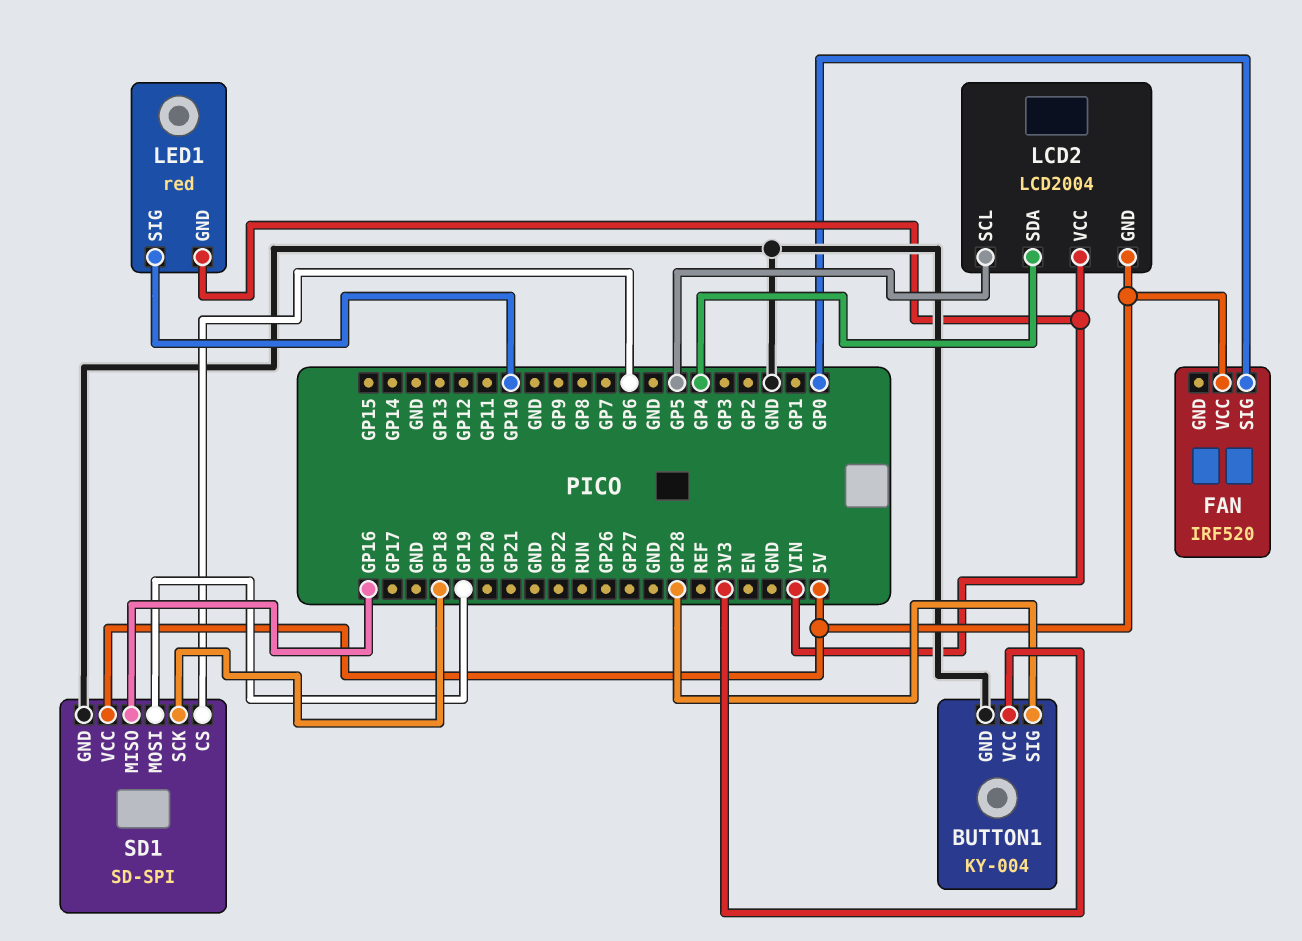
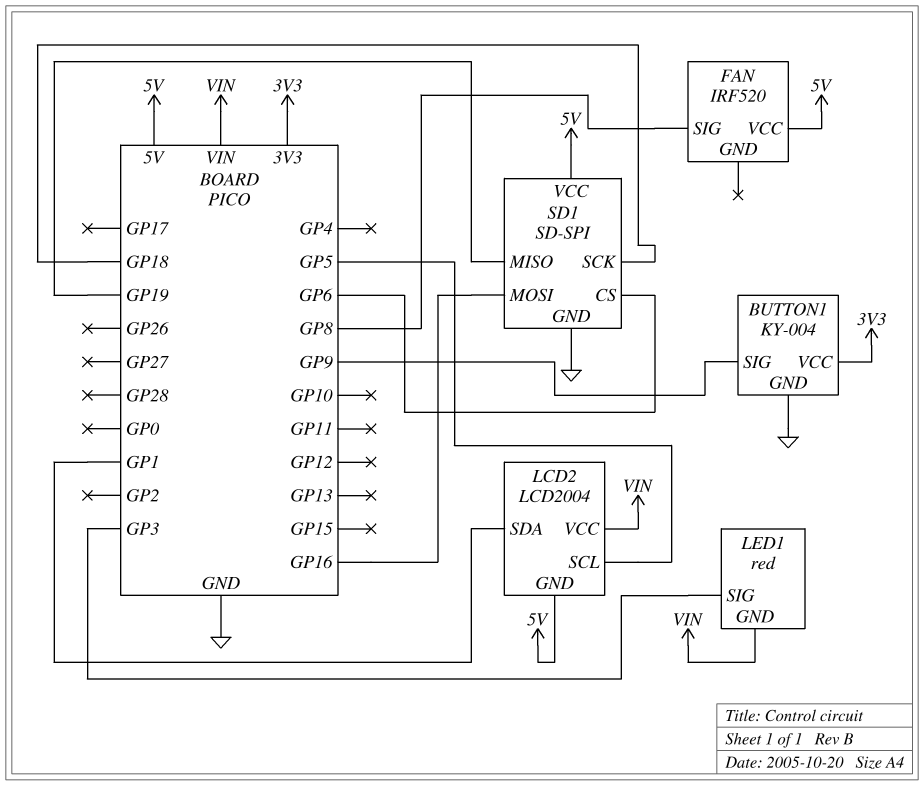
BUTTON1 pin SIG: GP28 -> GP9
FAN pin SIG: GP0 -> GP8
LCD2 pin SDA: GP4 -> GP1
LED1 pin SIG: GP10 -> GP3
SD1 pin MISO: GP16 -> GP19
SD1 pin MOSI: GP19 -> GP16

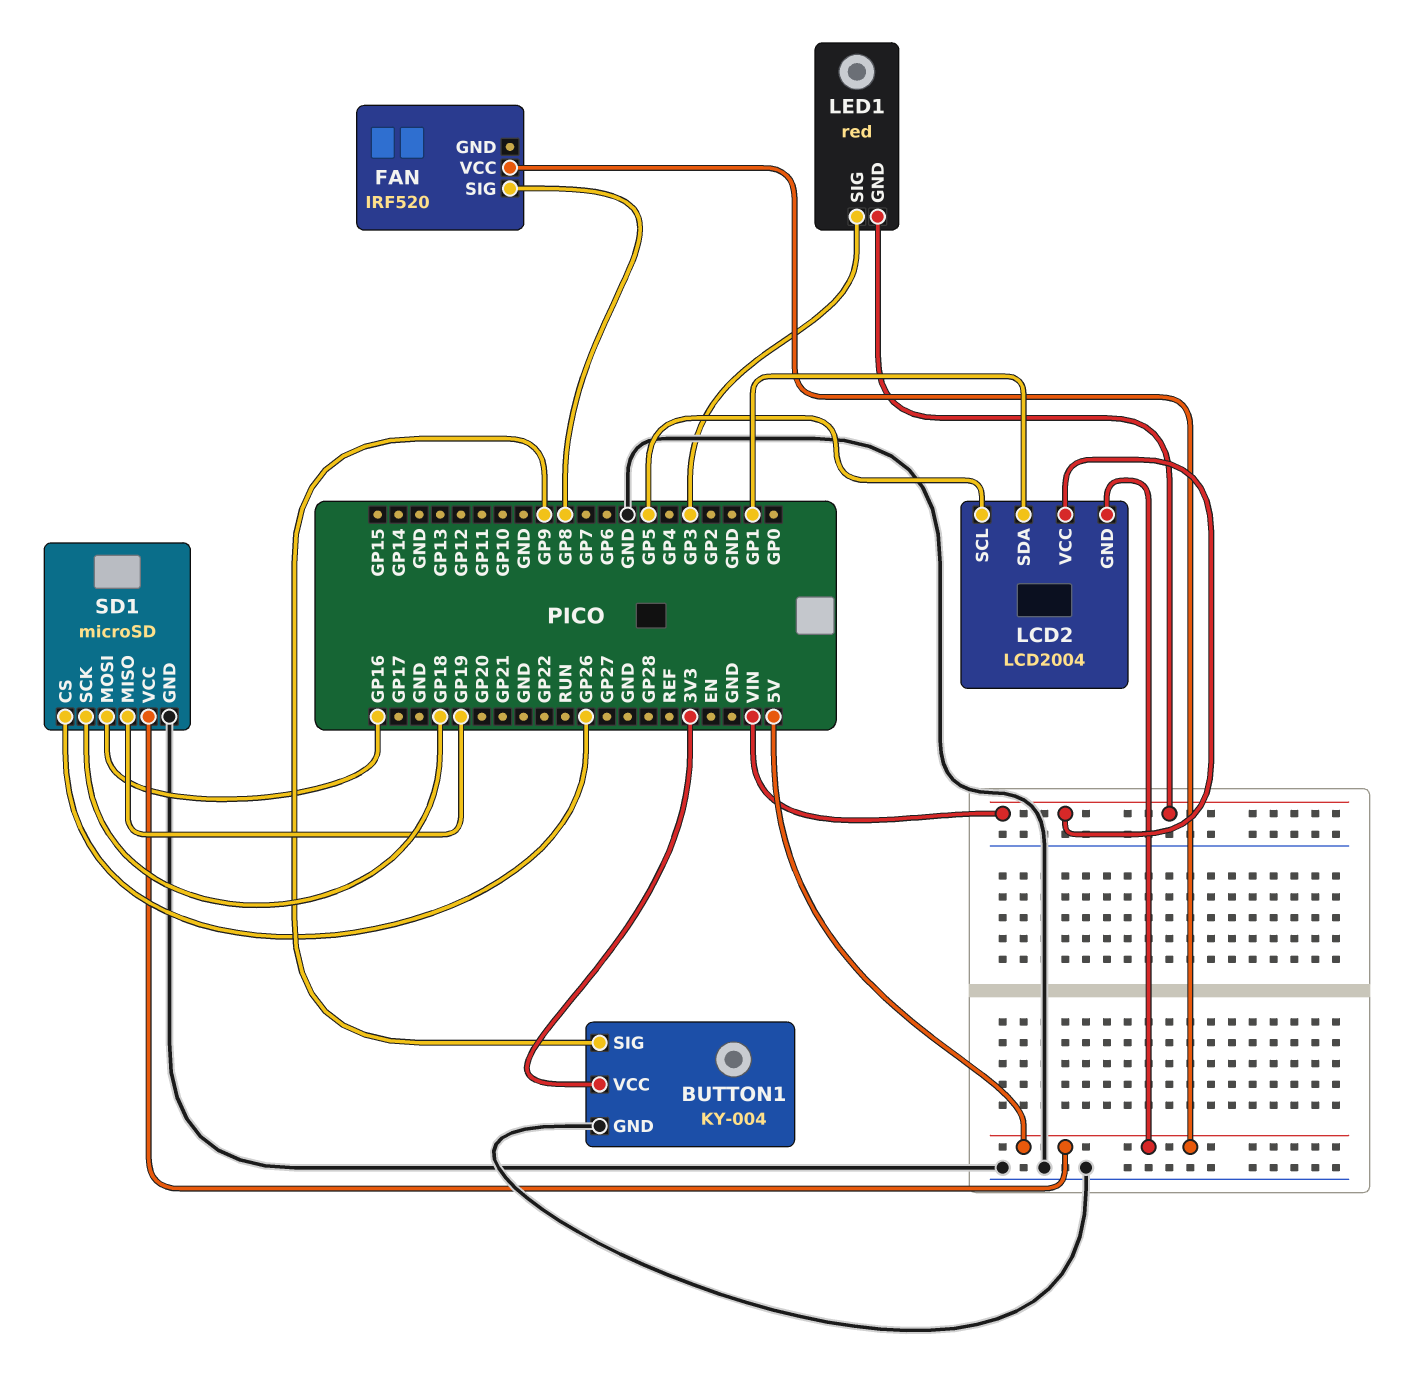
SD1: SD-SPI -> microSD
SD1 pin CS: GP6 -> GP26

